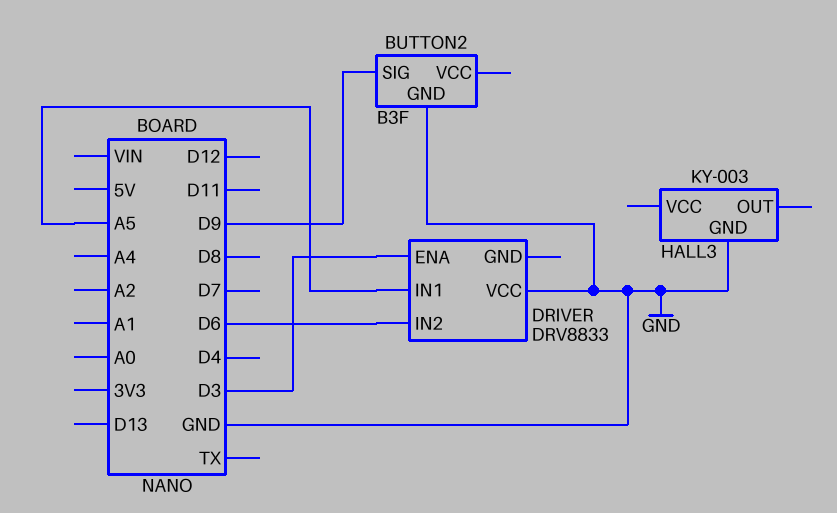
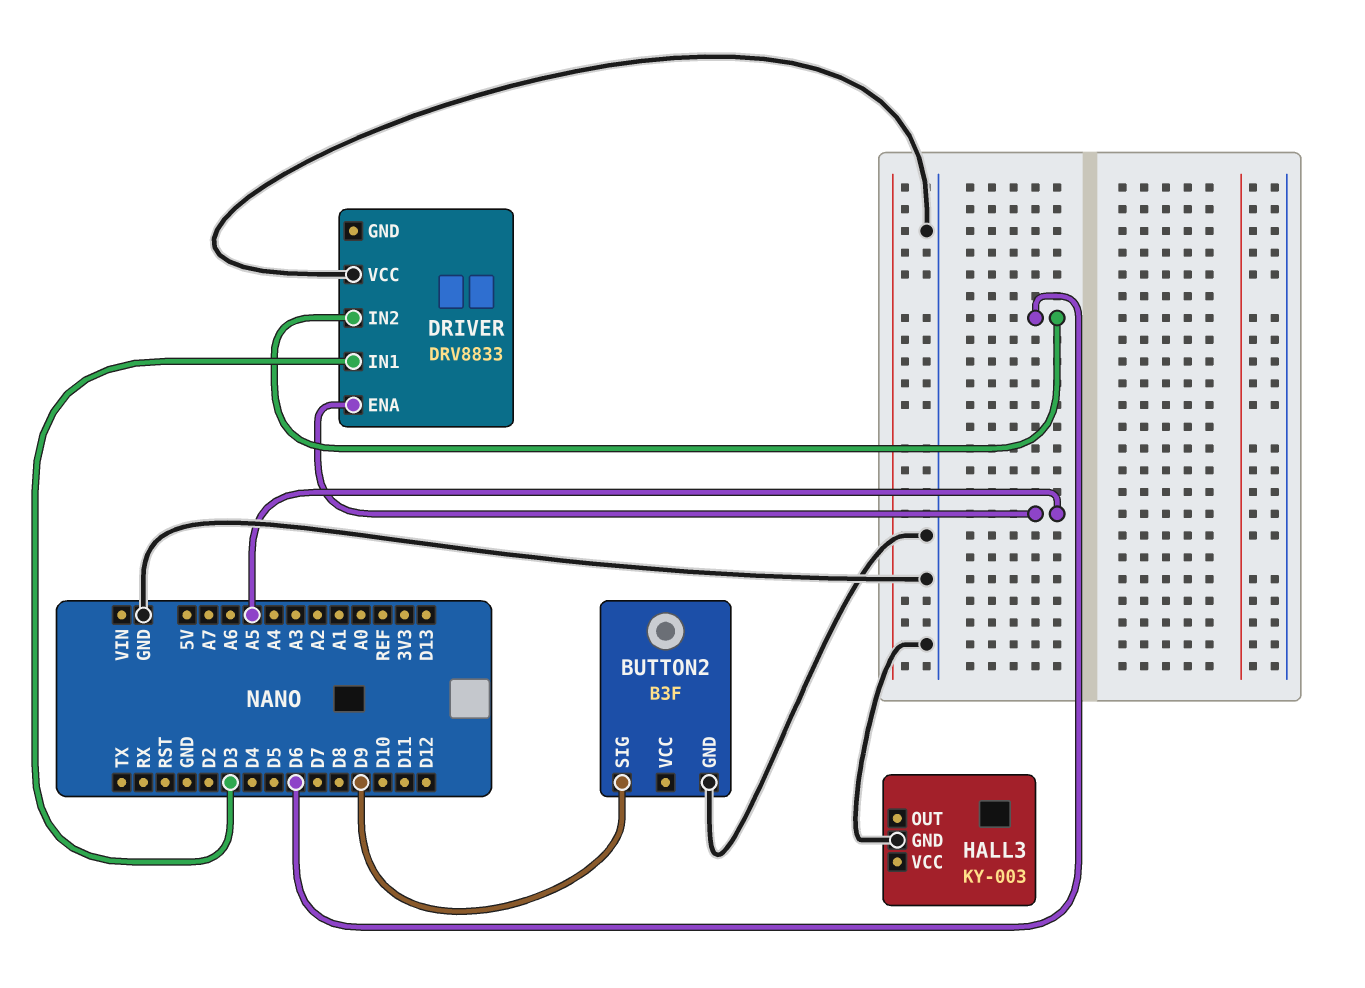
DRIVER pin ENA: D3 -> A5
DRIVER pin IN1: A5 -> D3

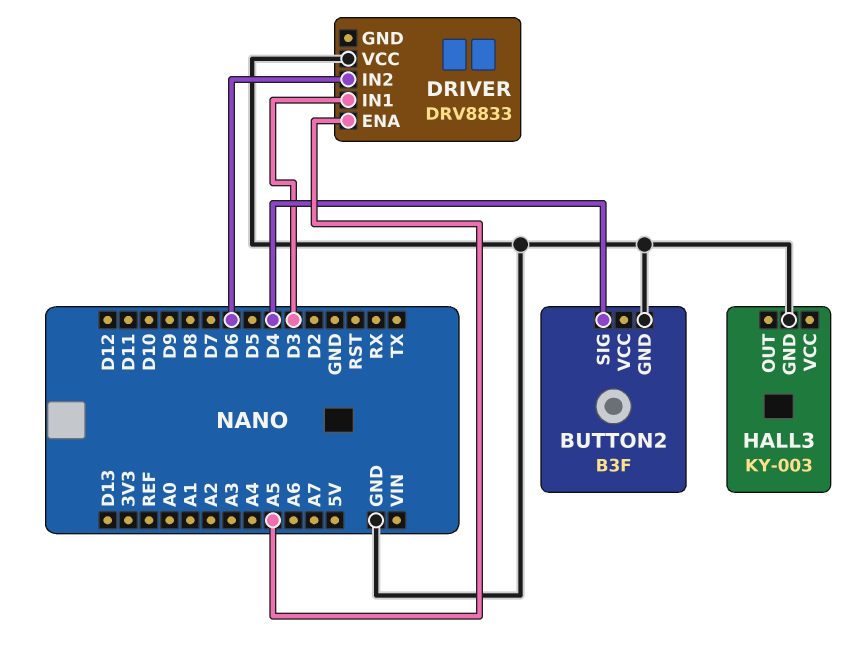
BUTTON2 pin SIG: D9 -> D4

